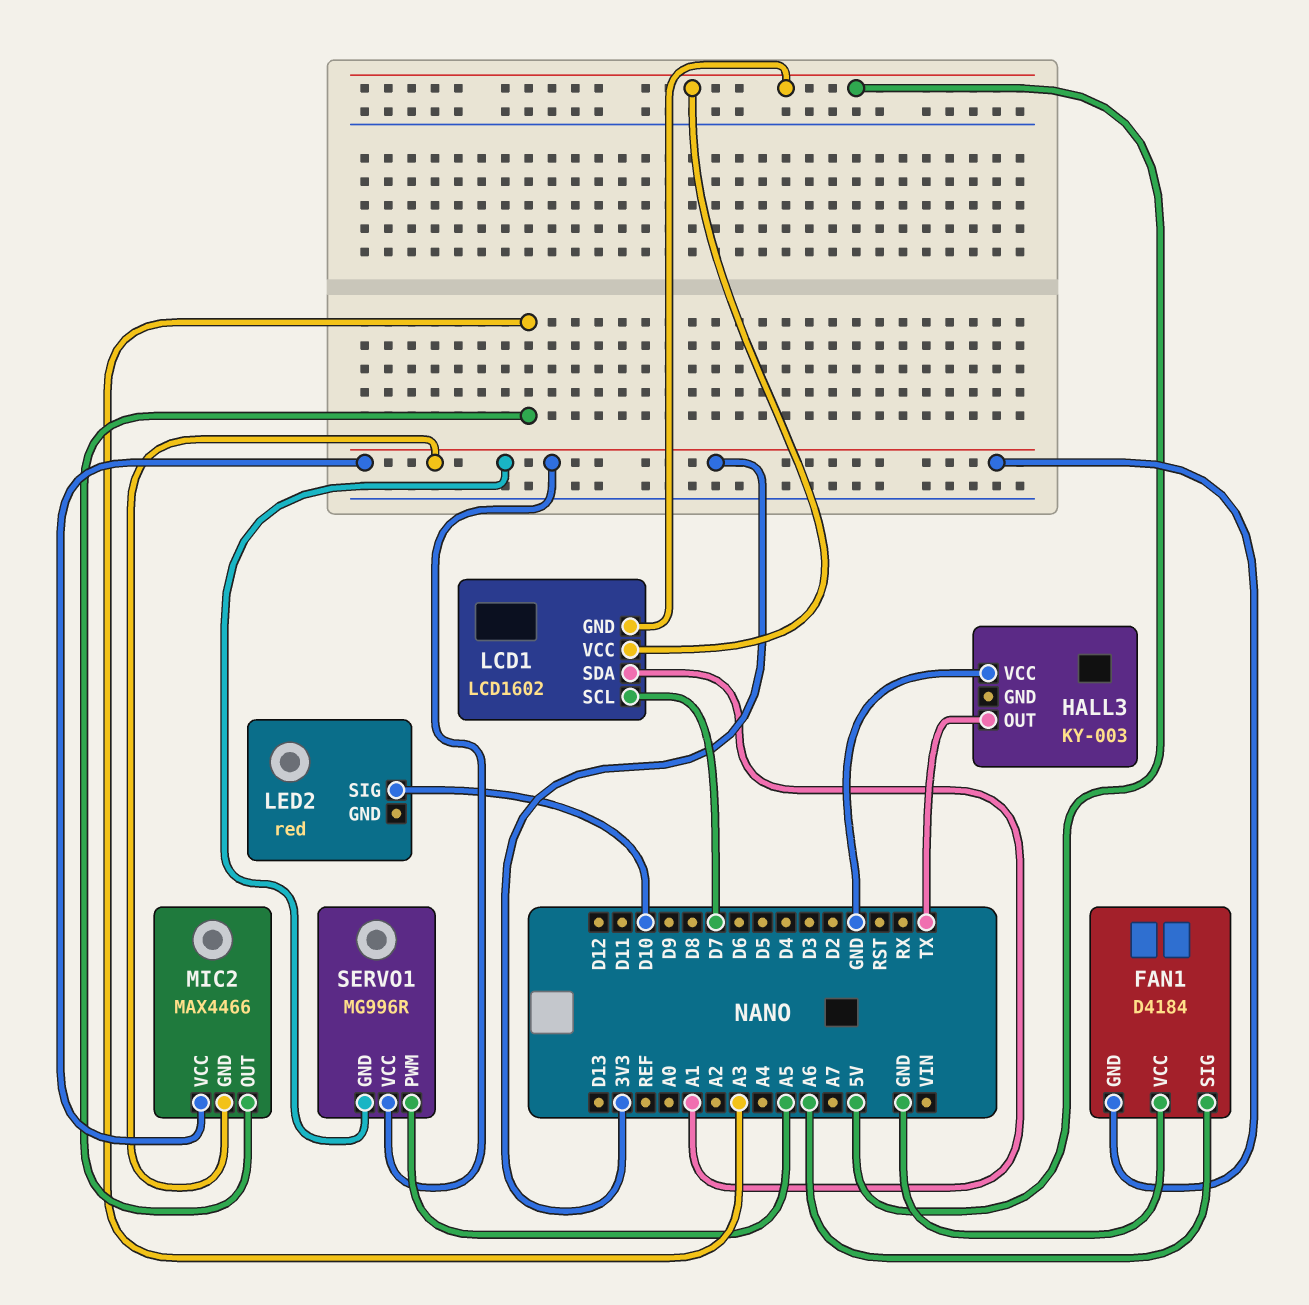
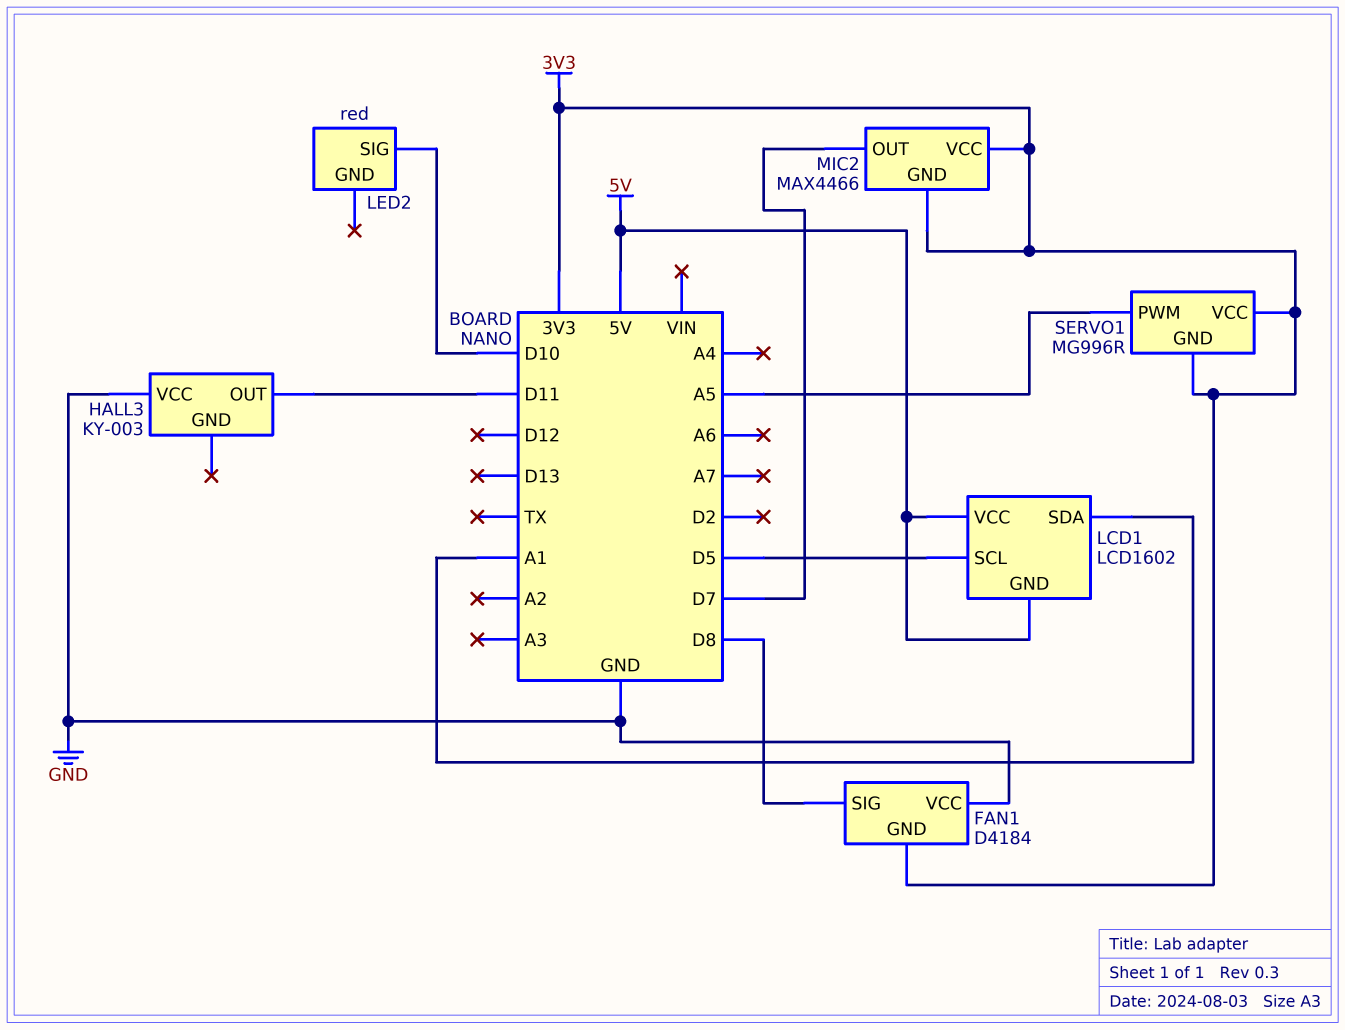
FAN1 pin SIG: A6 -> D8
HALL3 pin OUT: TX -> D11
LCD1 pin SCL: D7 -> D5
MIC2 pin OUT: A3 -> D7

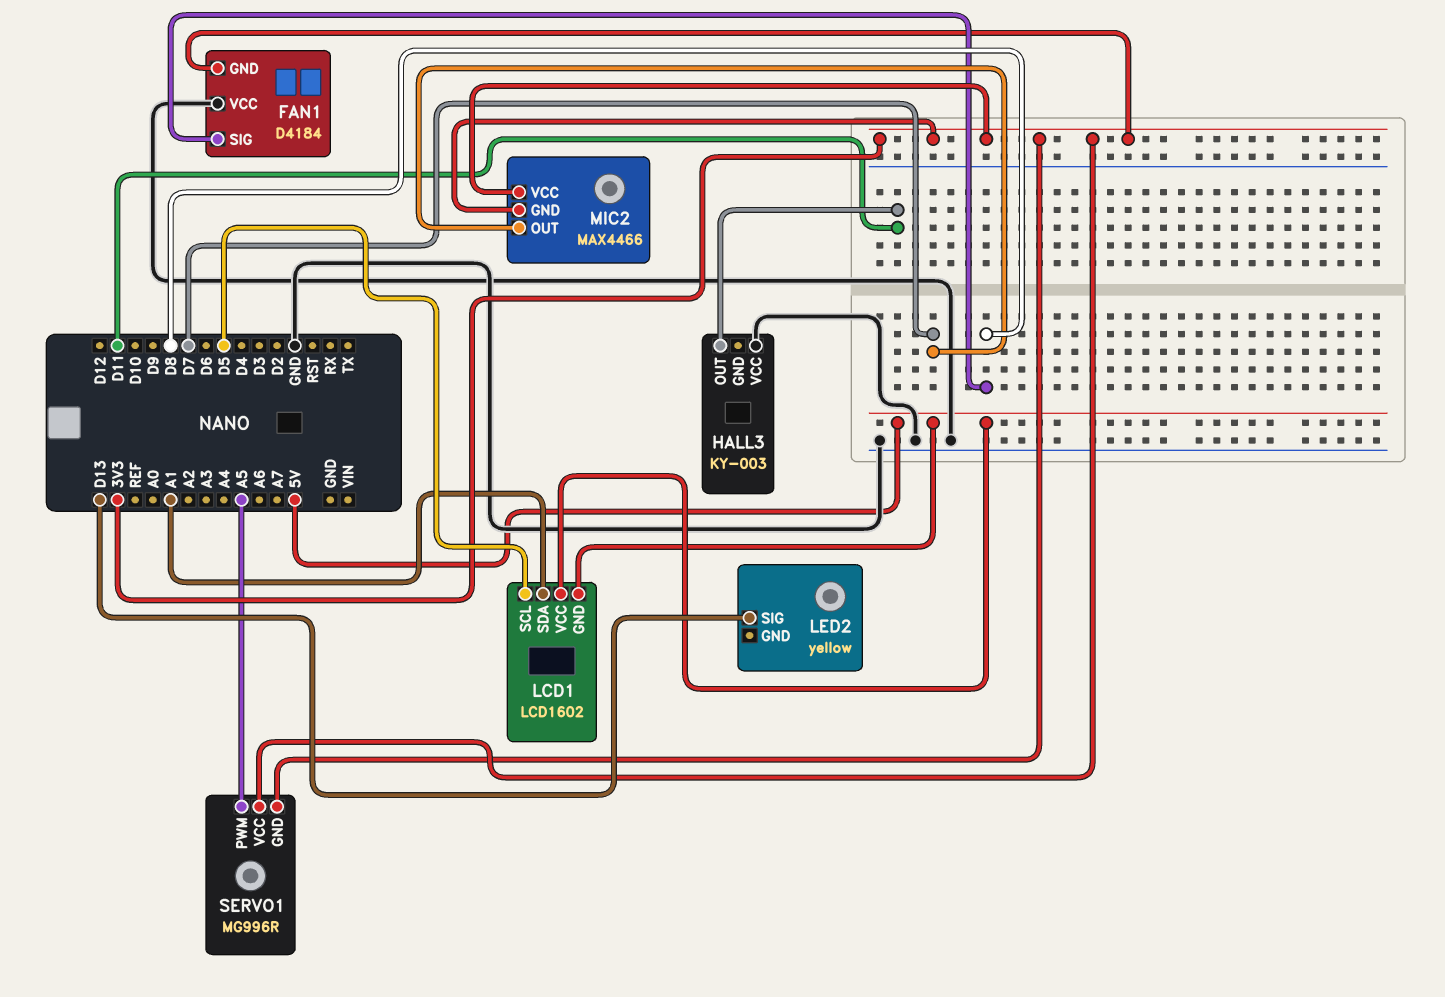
LED2: red -> yellow
LED2 pin SIG: D10 -> D13

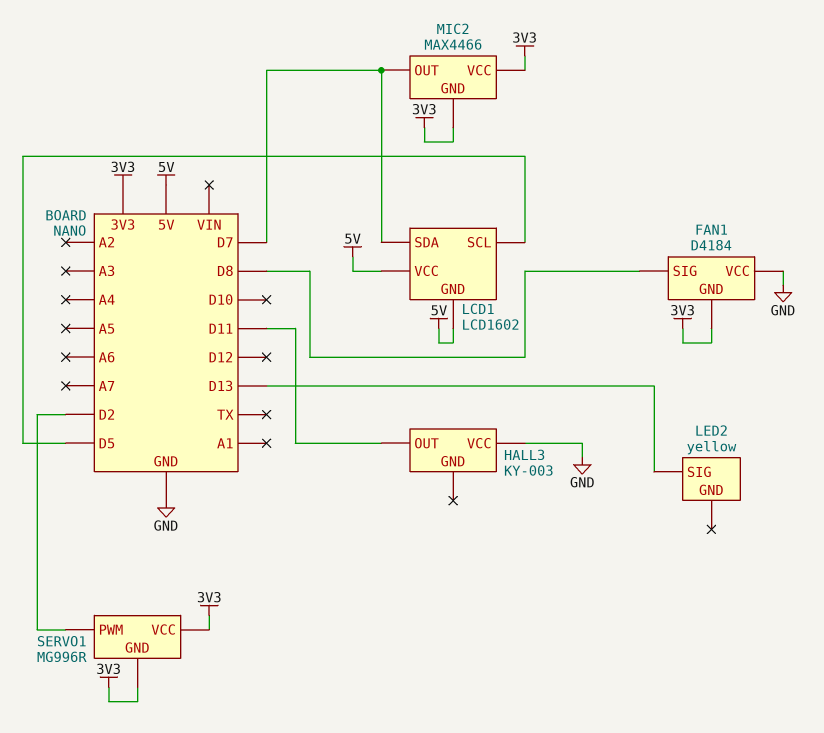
LCD1 pin SDA: A1 -> D7
SERVO1 pin PWM: A5 -> D2

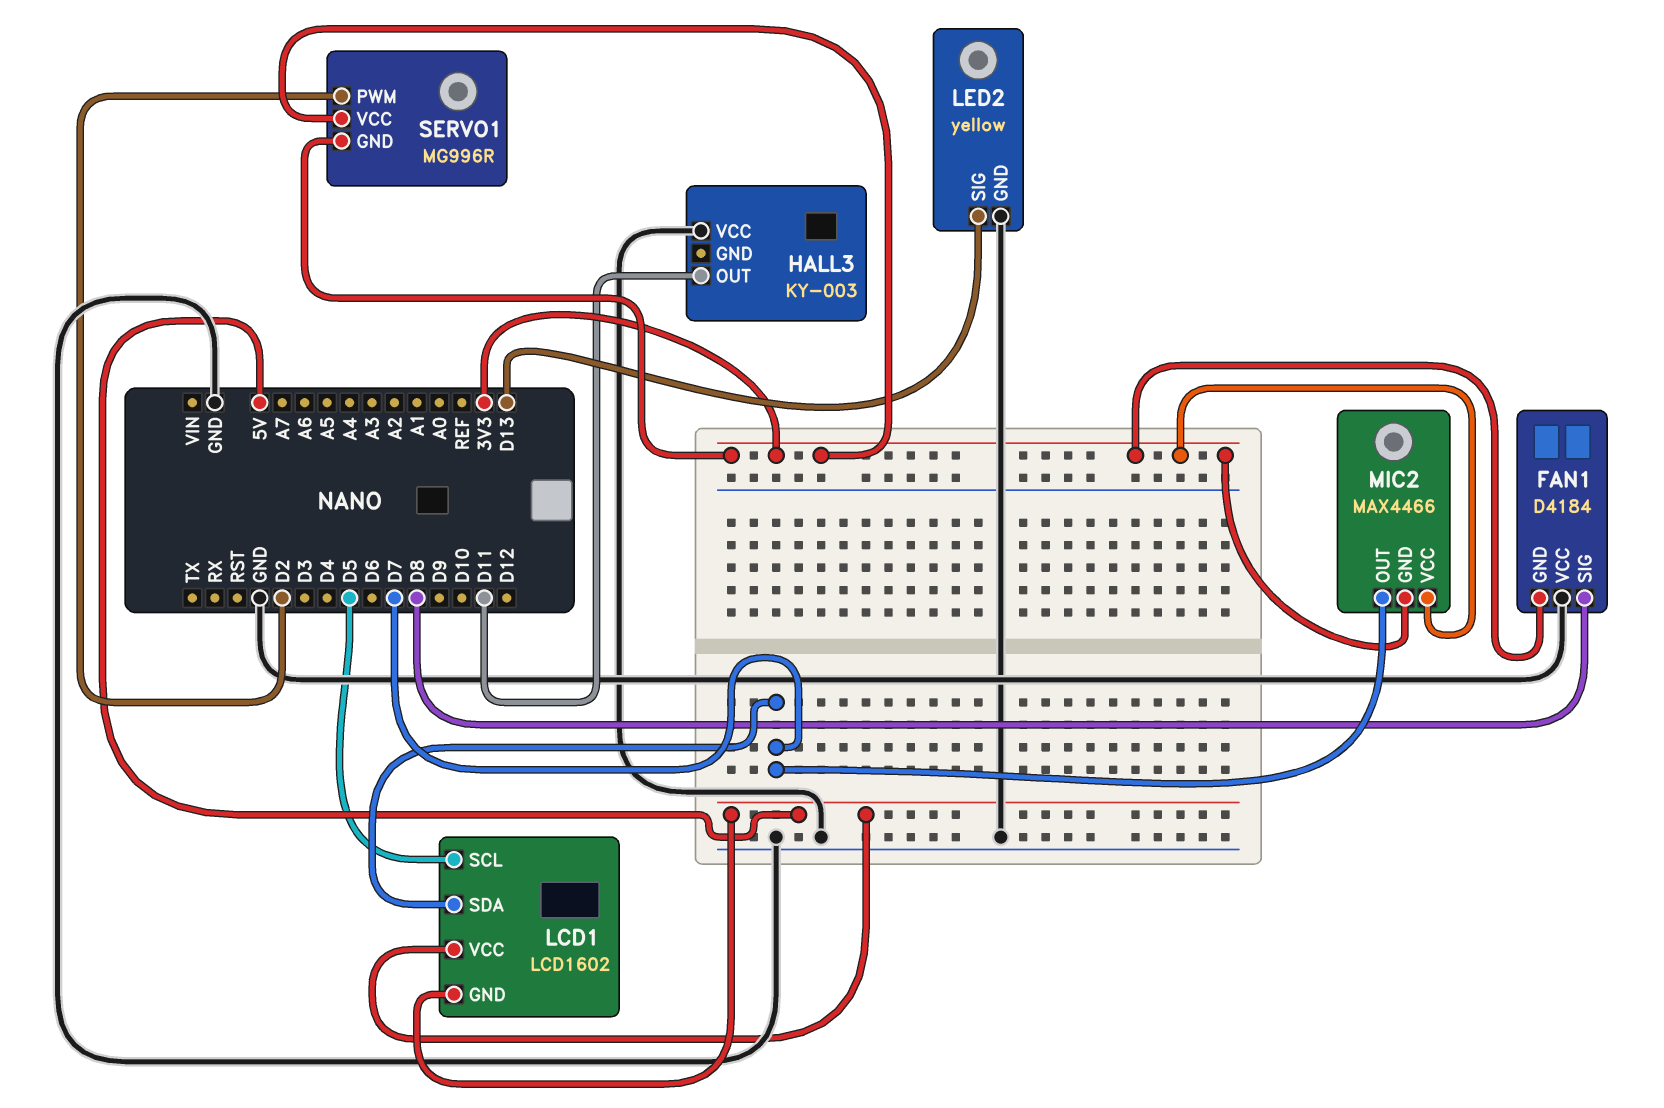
LED2 pin GND: none -> GND

